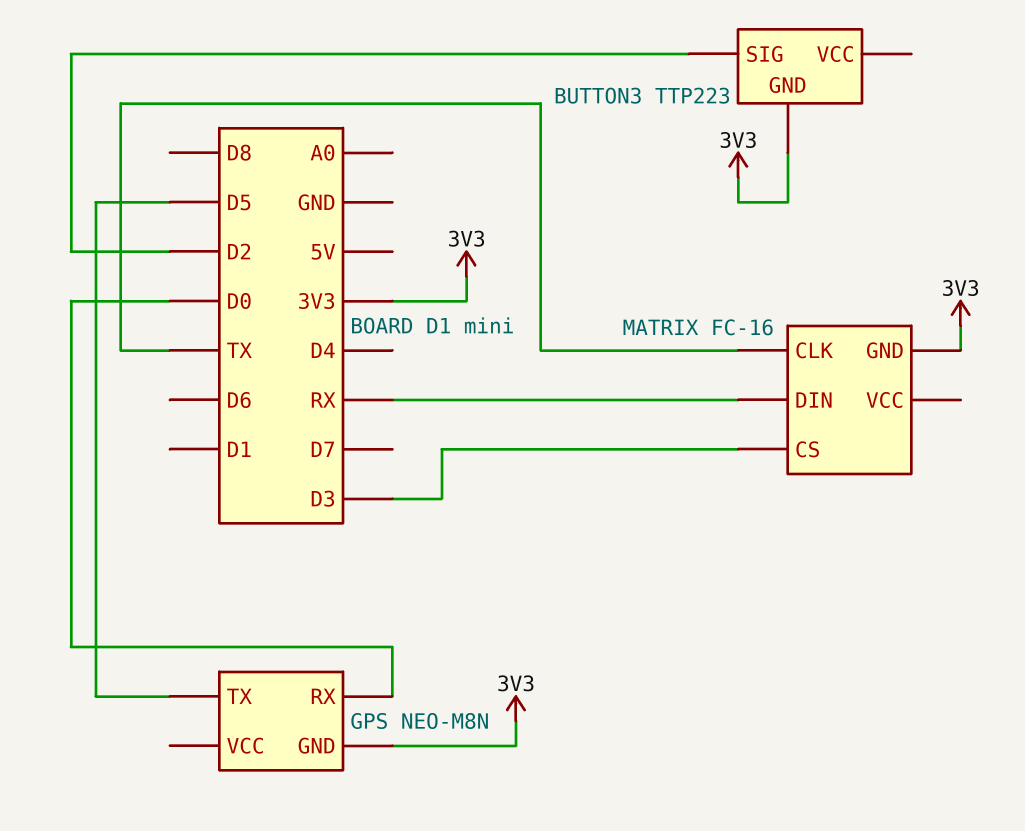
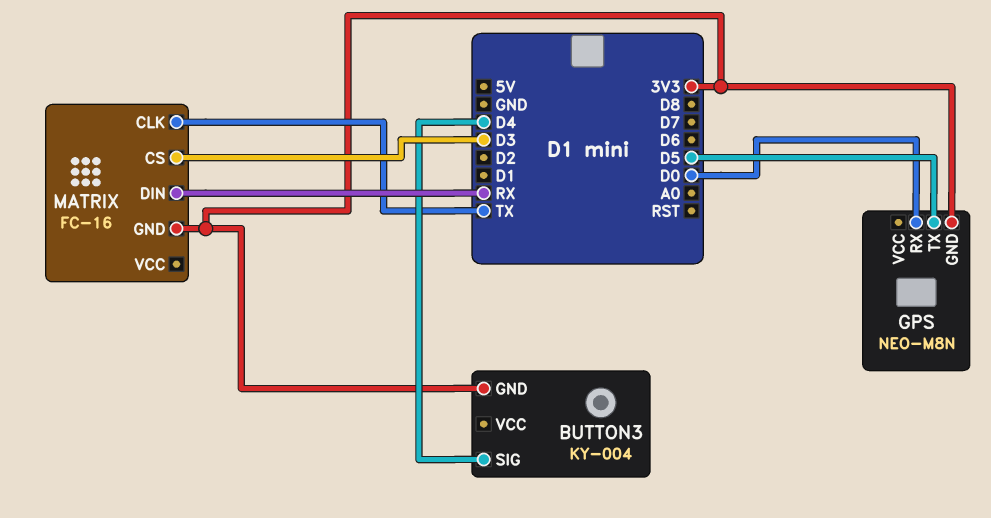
BUTTON3: TTP223 -> KY-004
BUTTON3 pin SIG: D2 -> D4

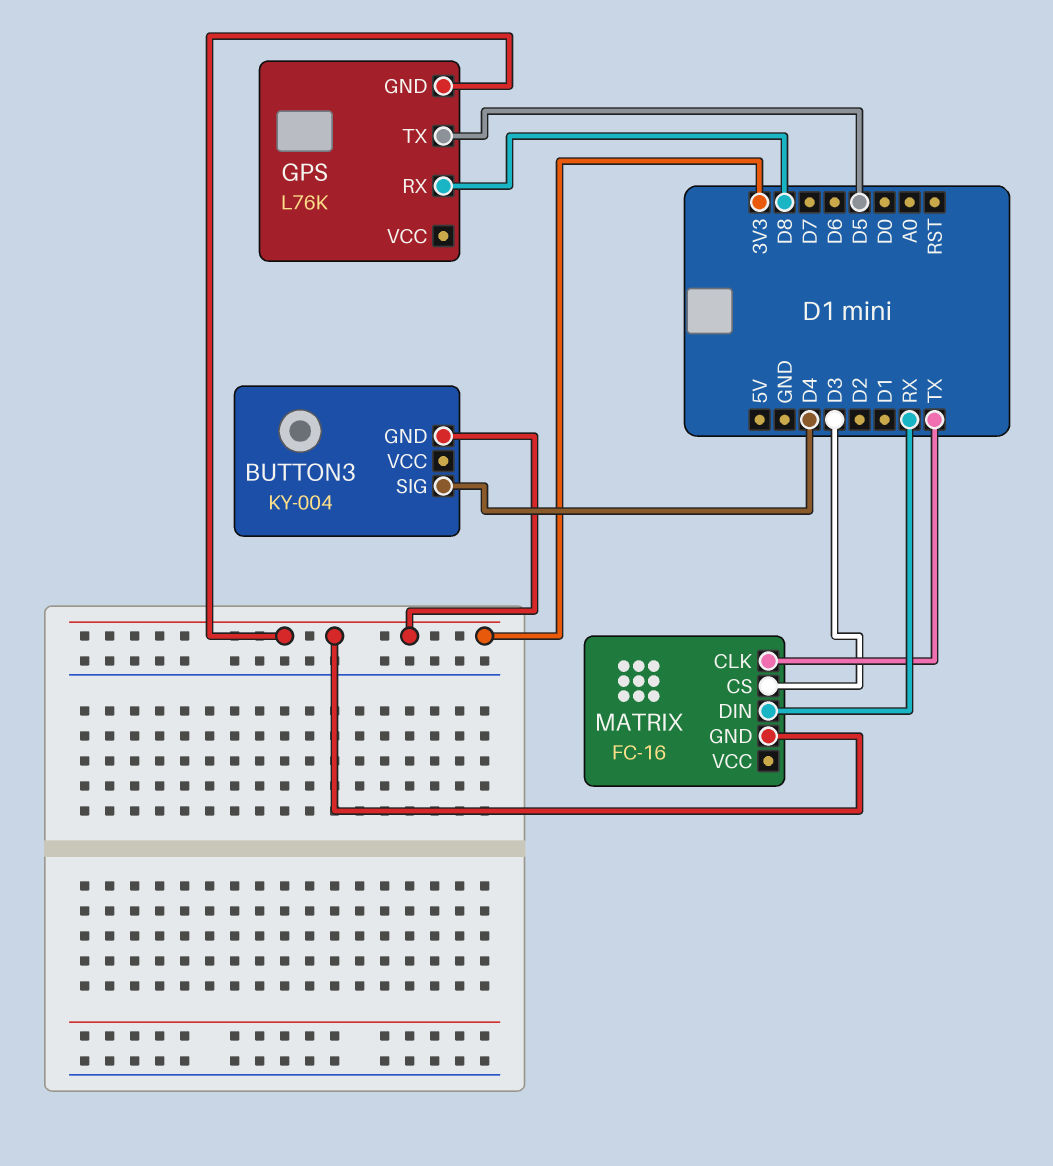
GPS: NEO-M8N -> L76K
GPS pin RX: D0 -> D8

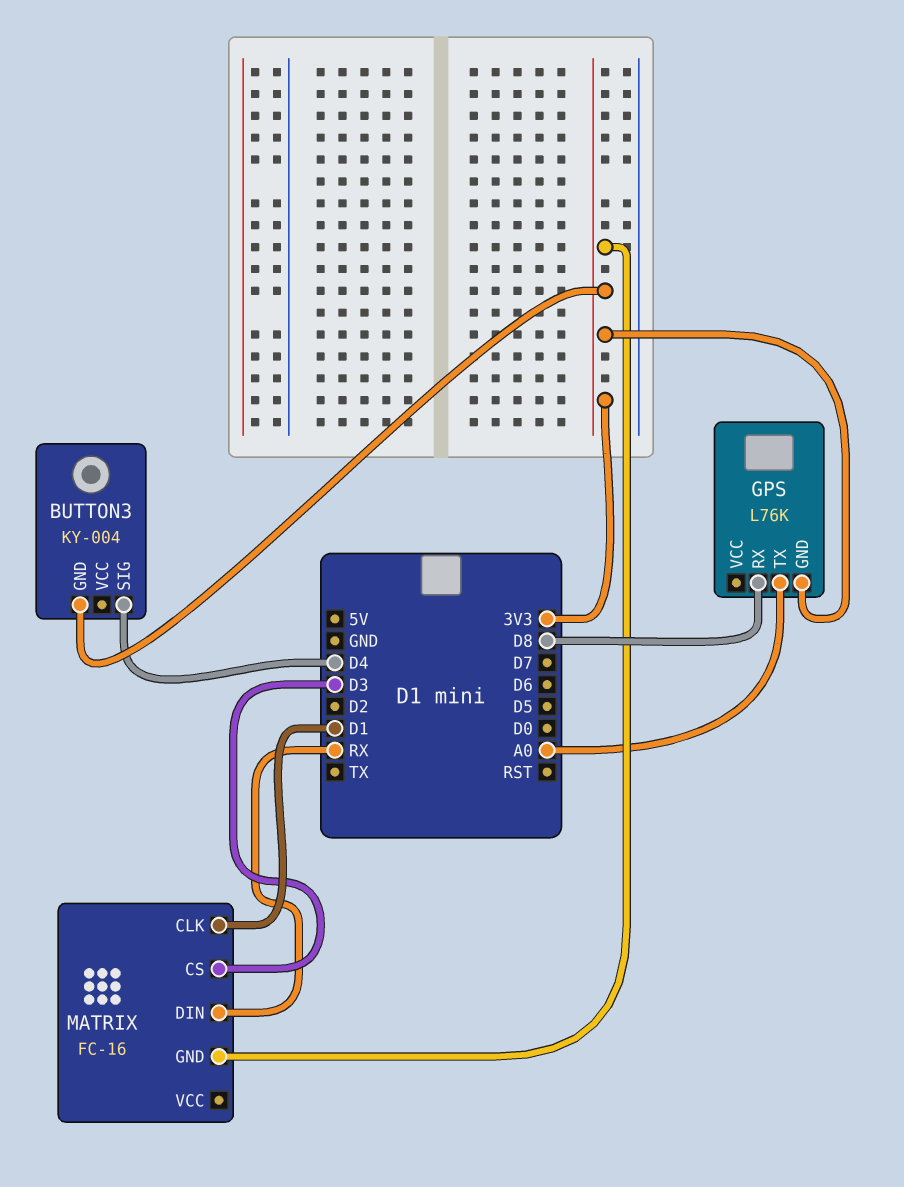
GPS pin TX: D5 -> A0
MATRIX pin CLK: TX -> D1

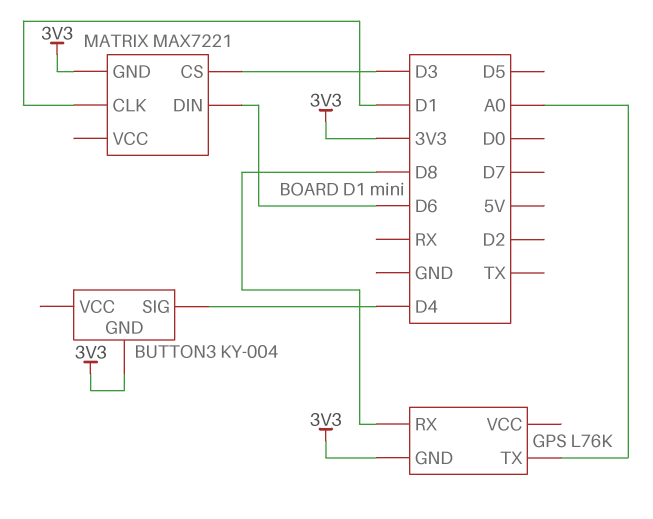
MATRIX: FC-16 -> MAX7221
MATRIX pin DIN: RX -> D6

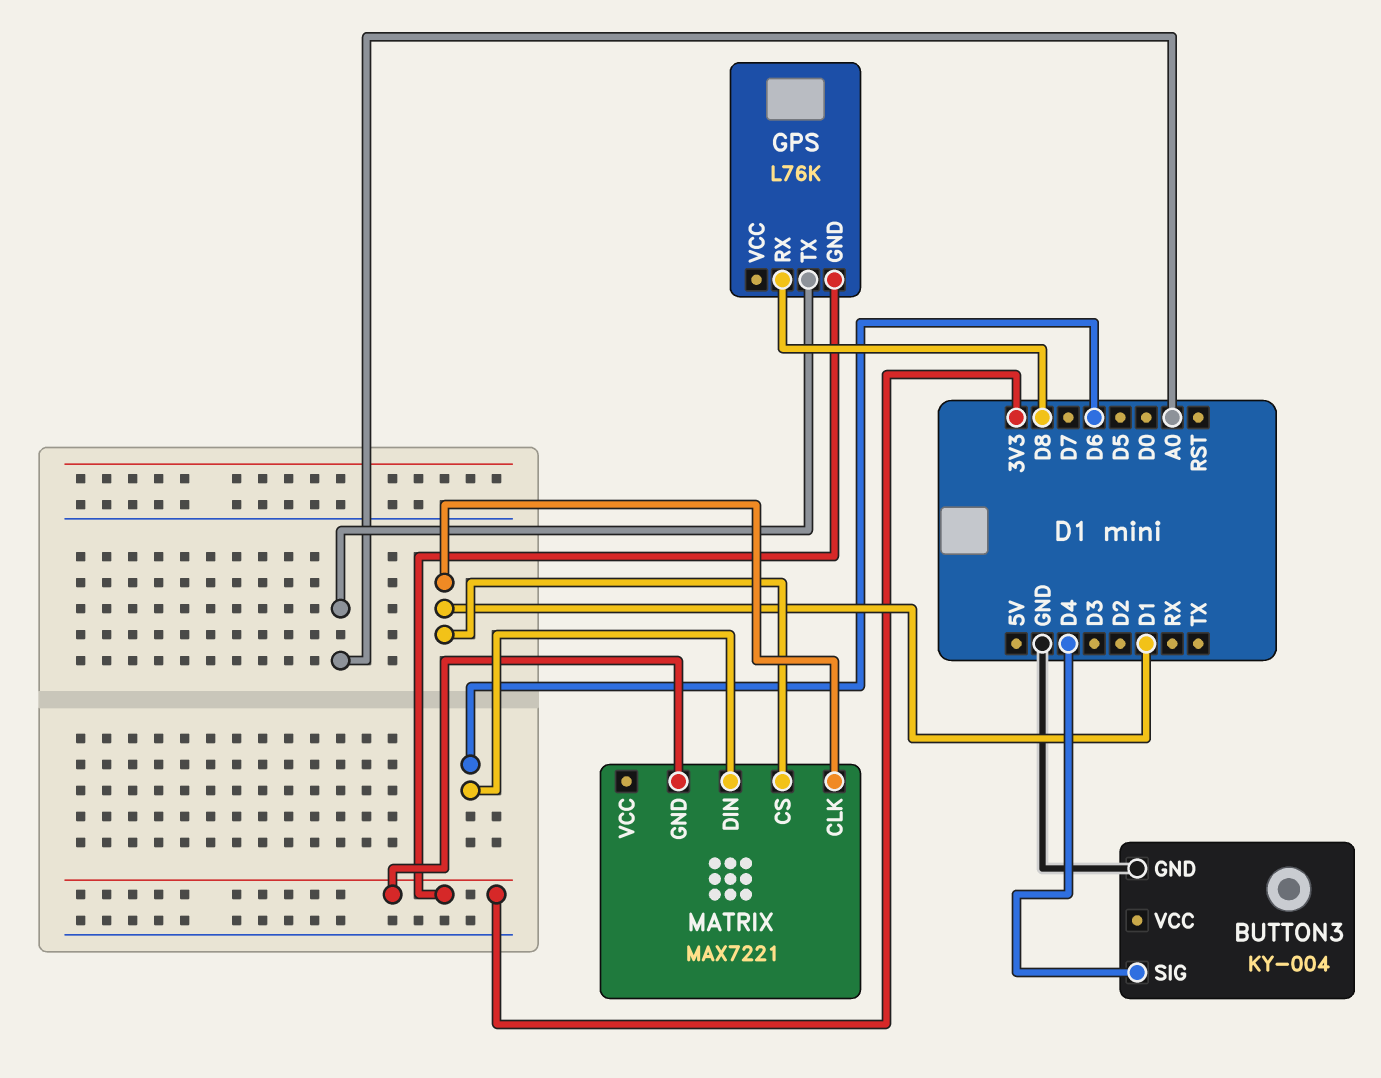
BUTTON3 pin GND: 3V3 -> GND
MATRIX pin CS: D3 -> D1

